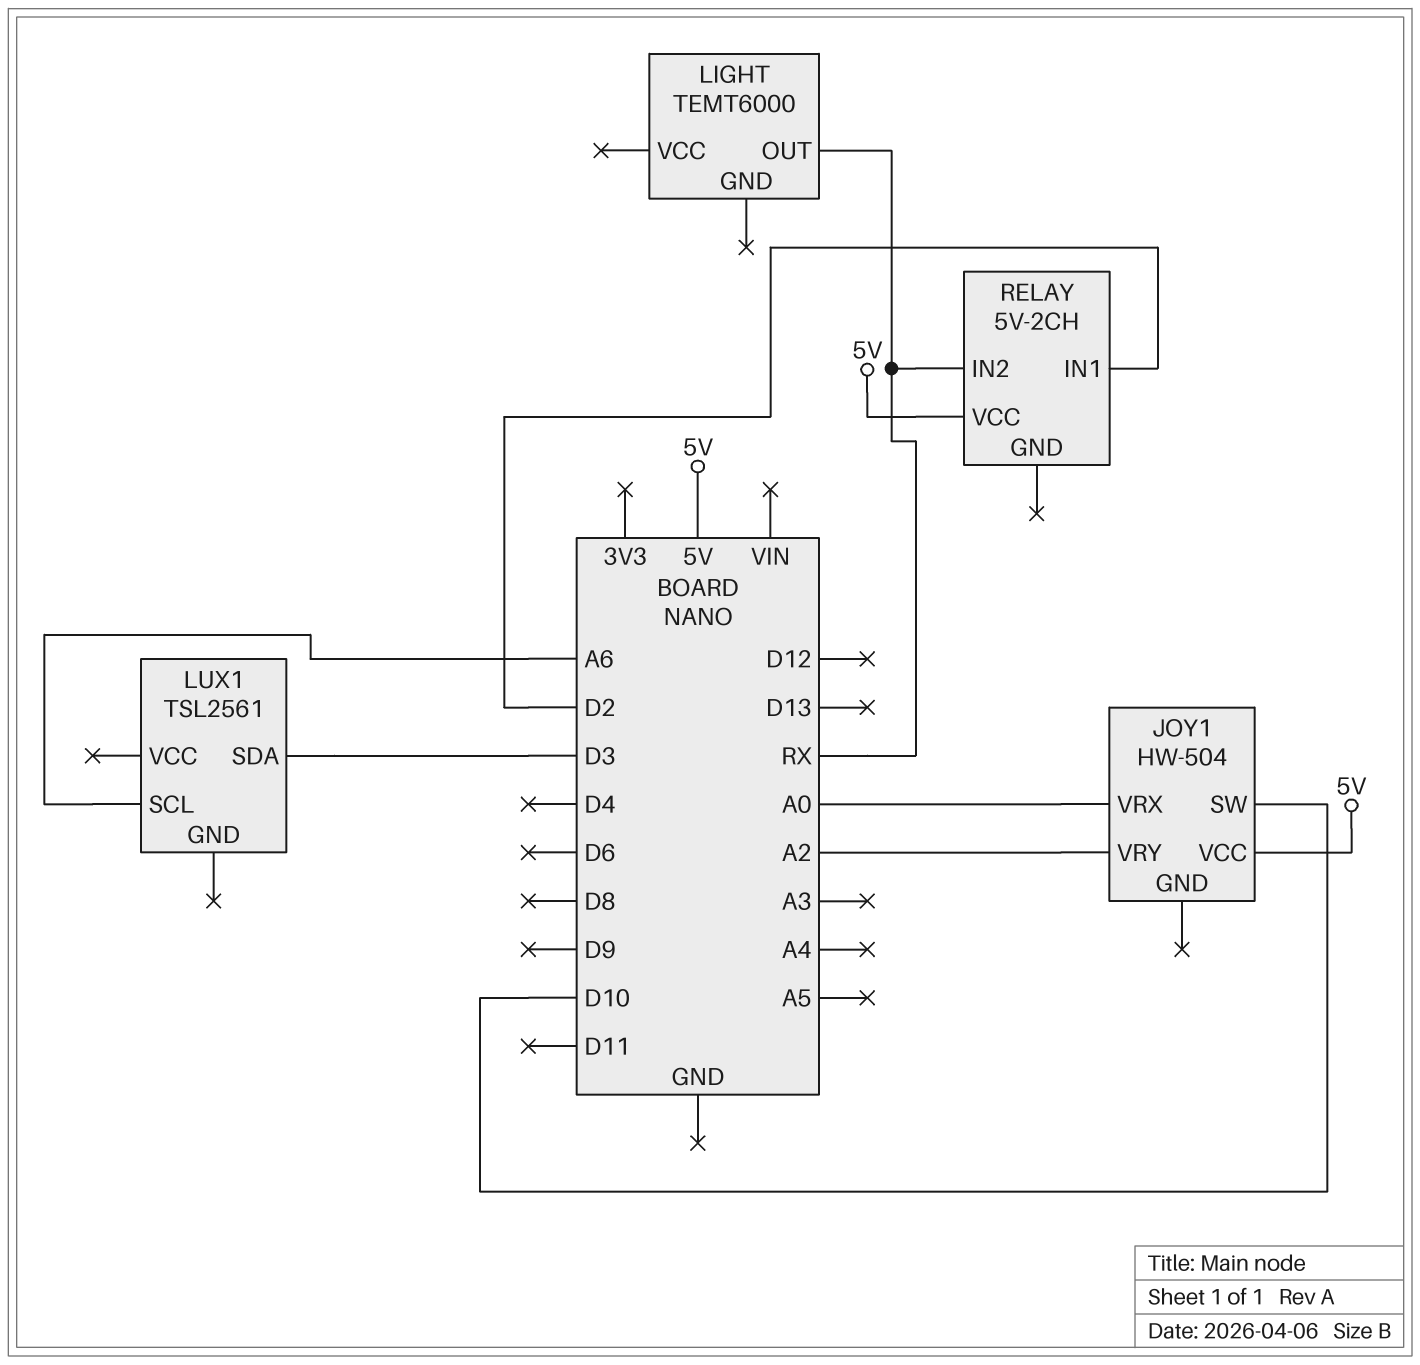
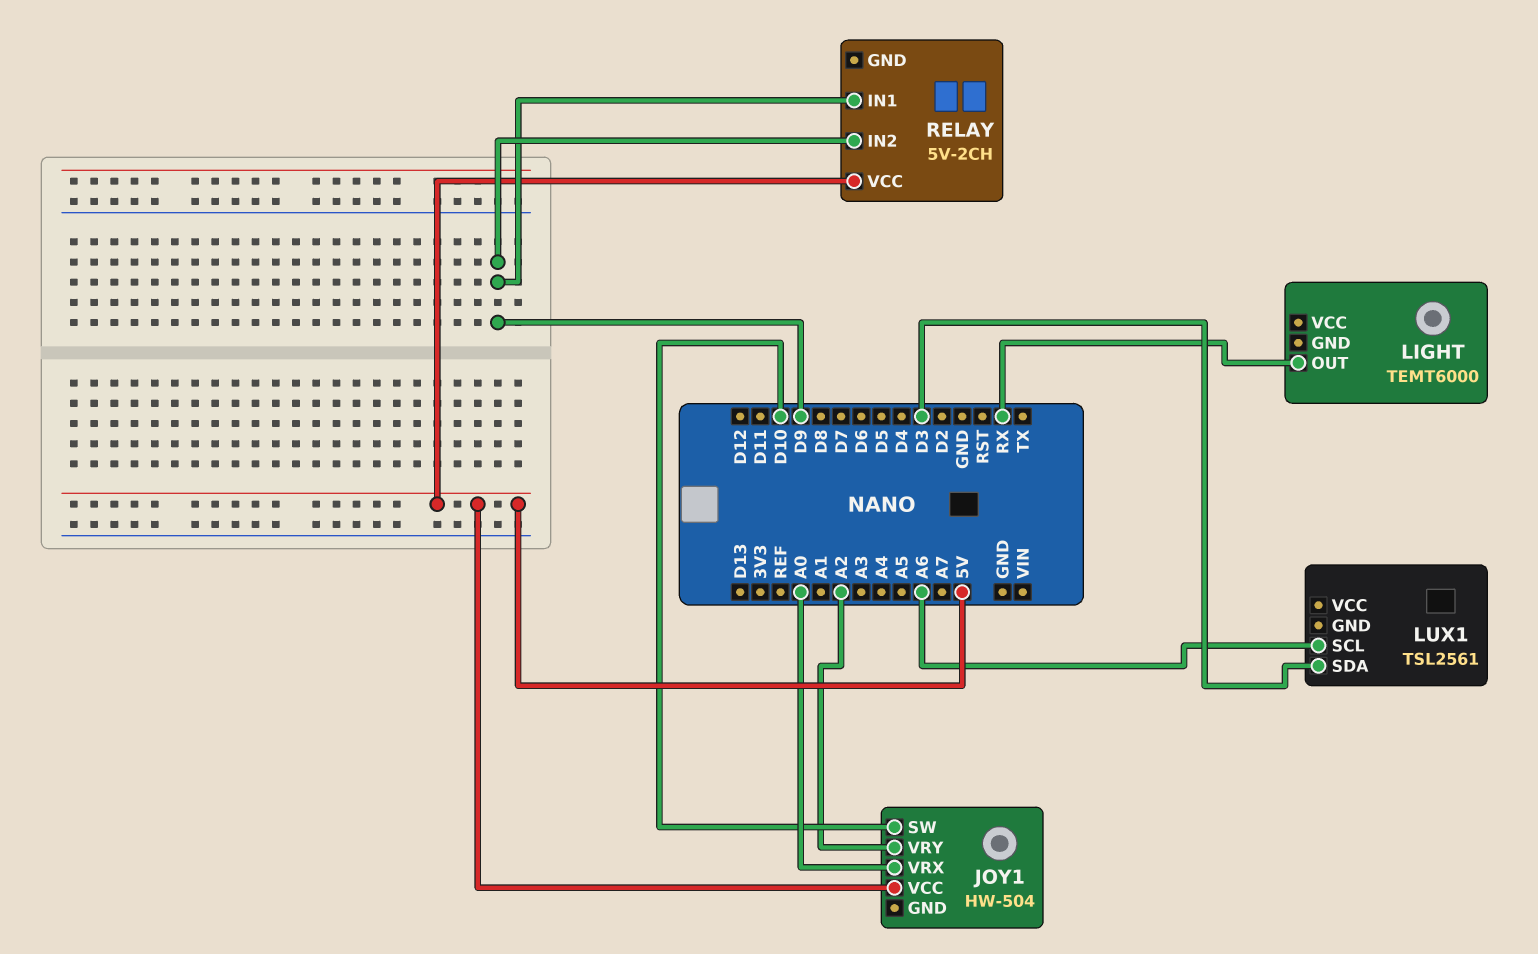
RELAY pin IN1: D2 -> D9
RELAY pin IN2: RX -> D9

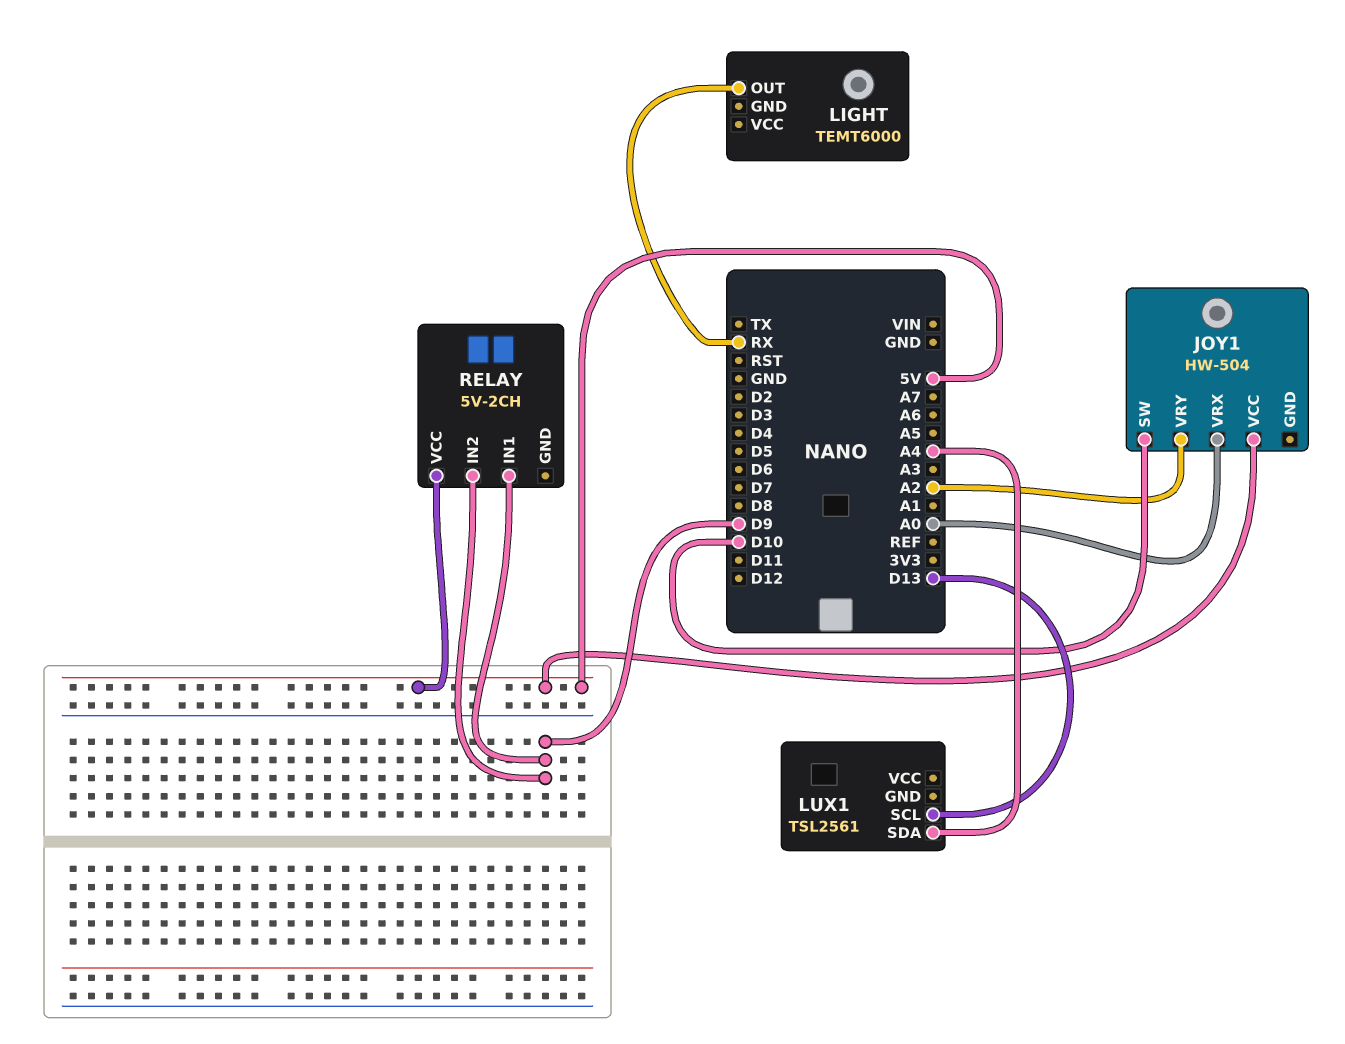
LUX1 pin SCL: A6 -> D13
LUX1 pin SDA: D3 -> A4

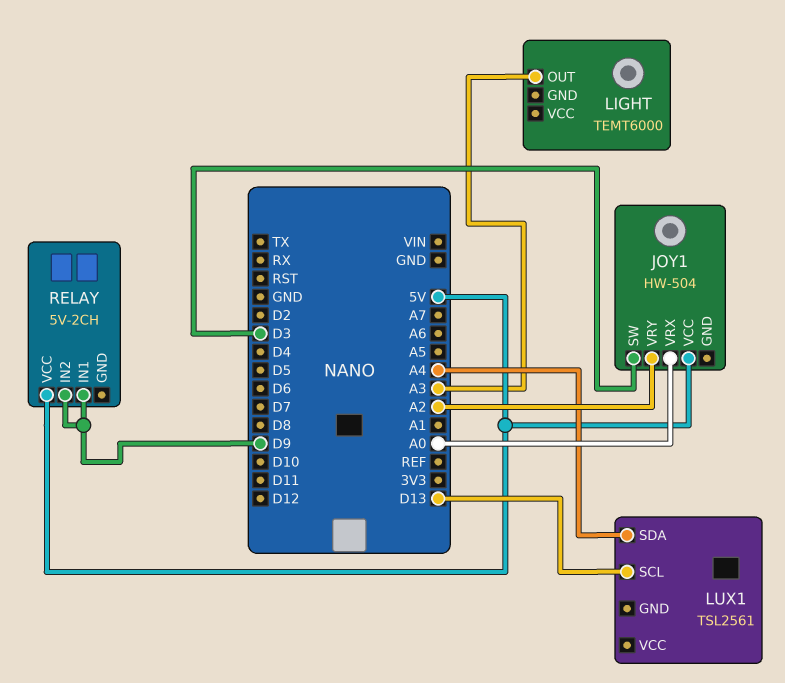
JOY1 pin SW: D10 -> D3
LIGHT pin OUT: RX -> A3

